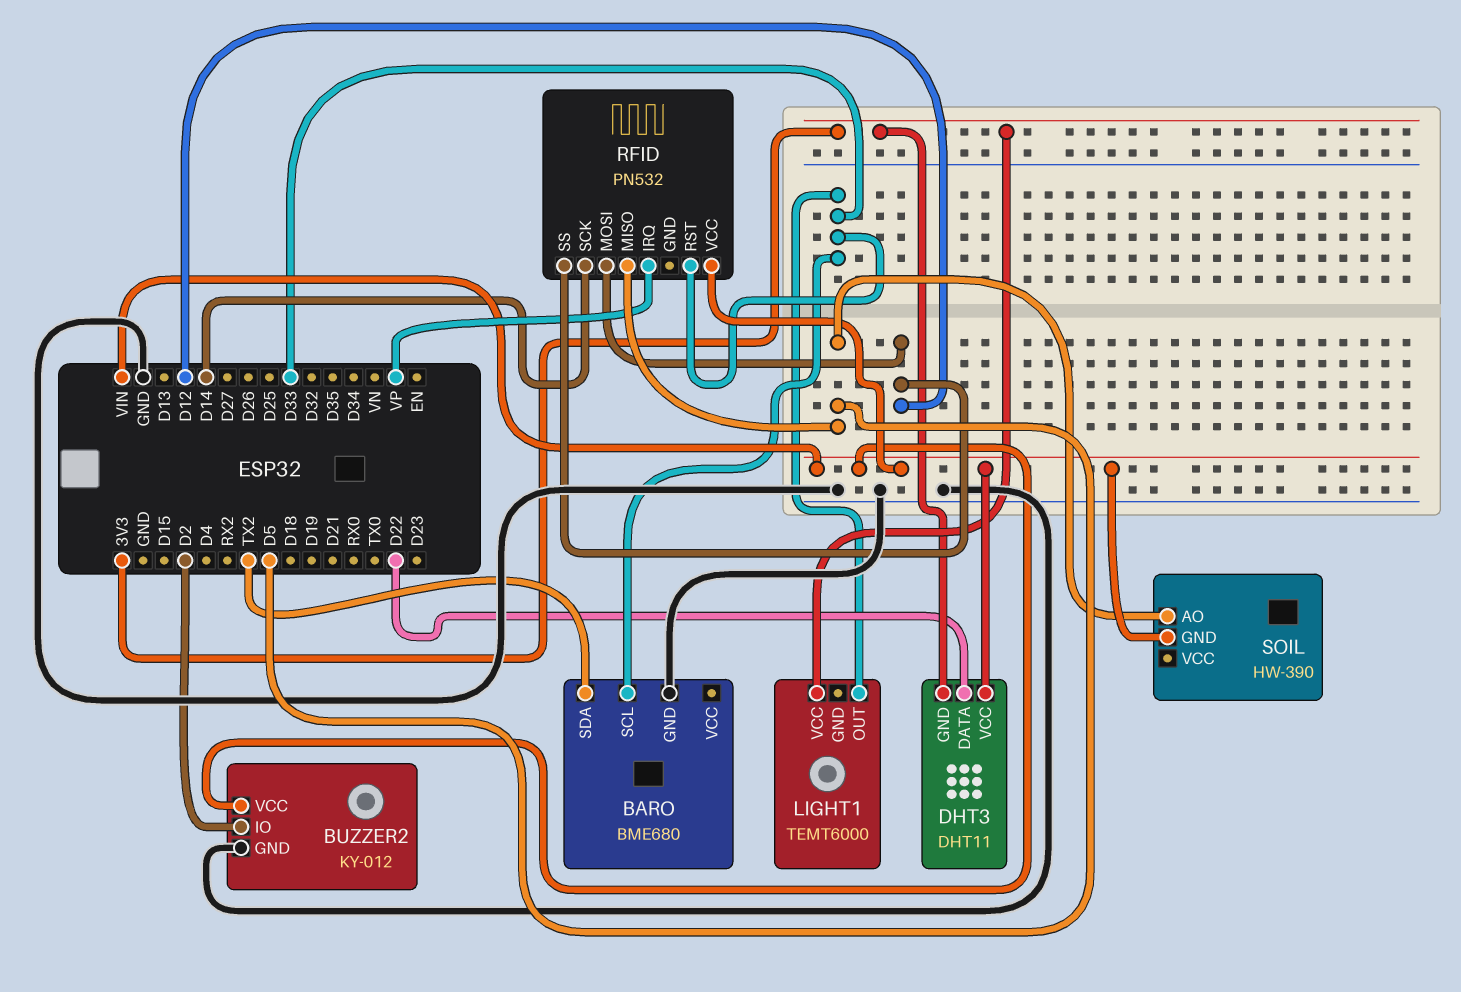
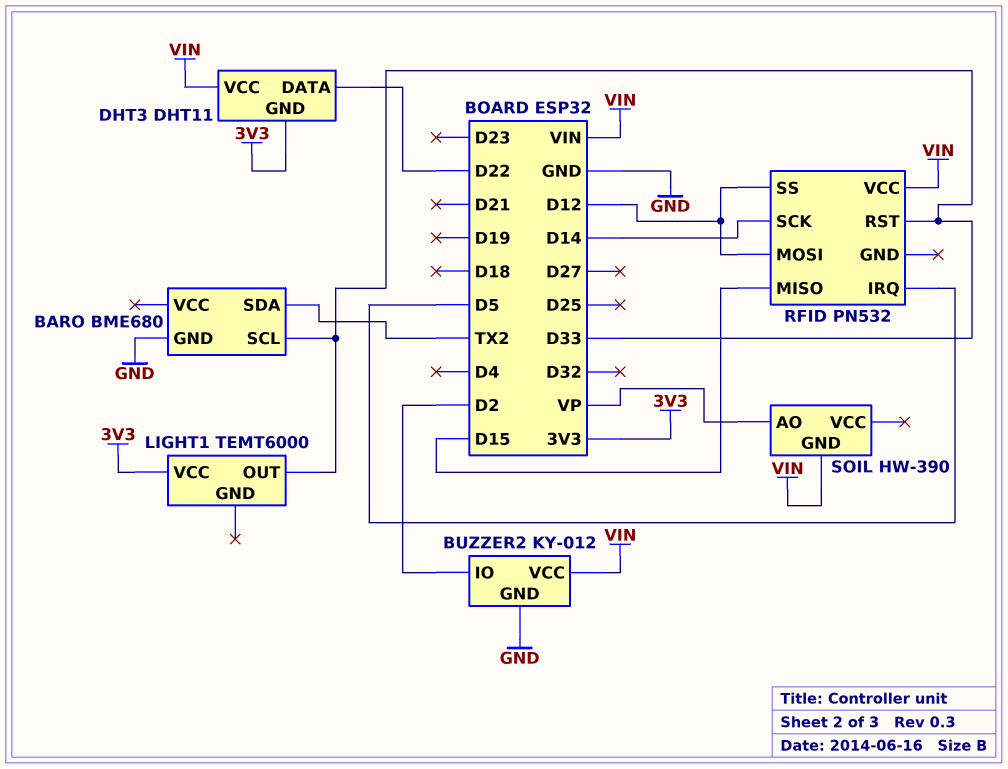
RFID pin IRQ: VP -> D5
RFID pin MISO: D5 -> D15
SOIL pin AO: D5 -> VP

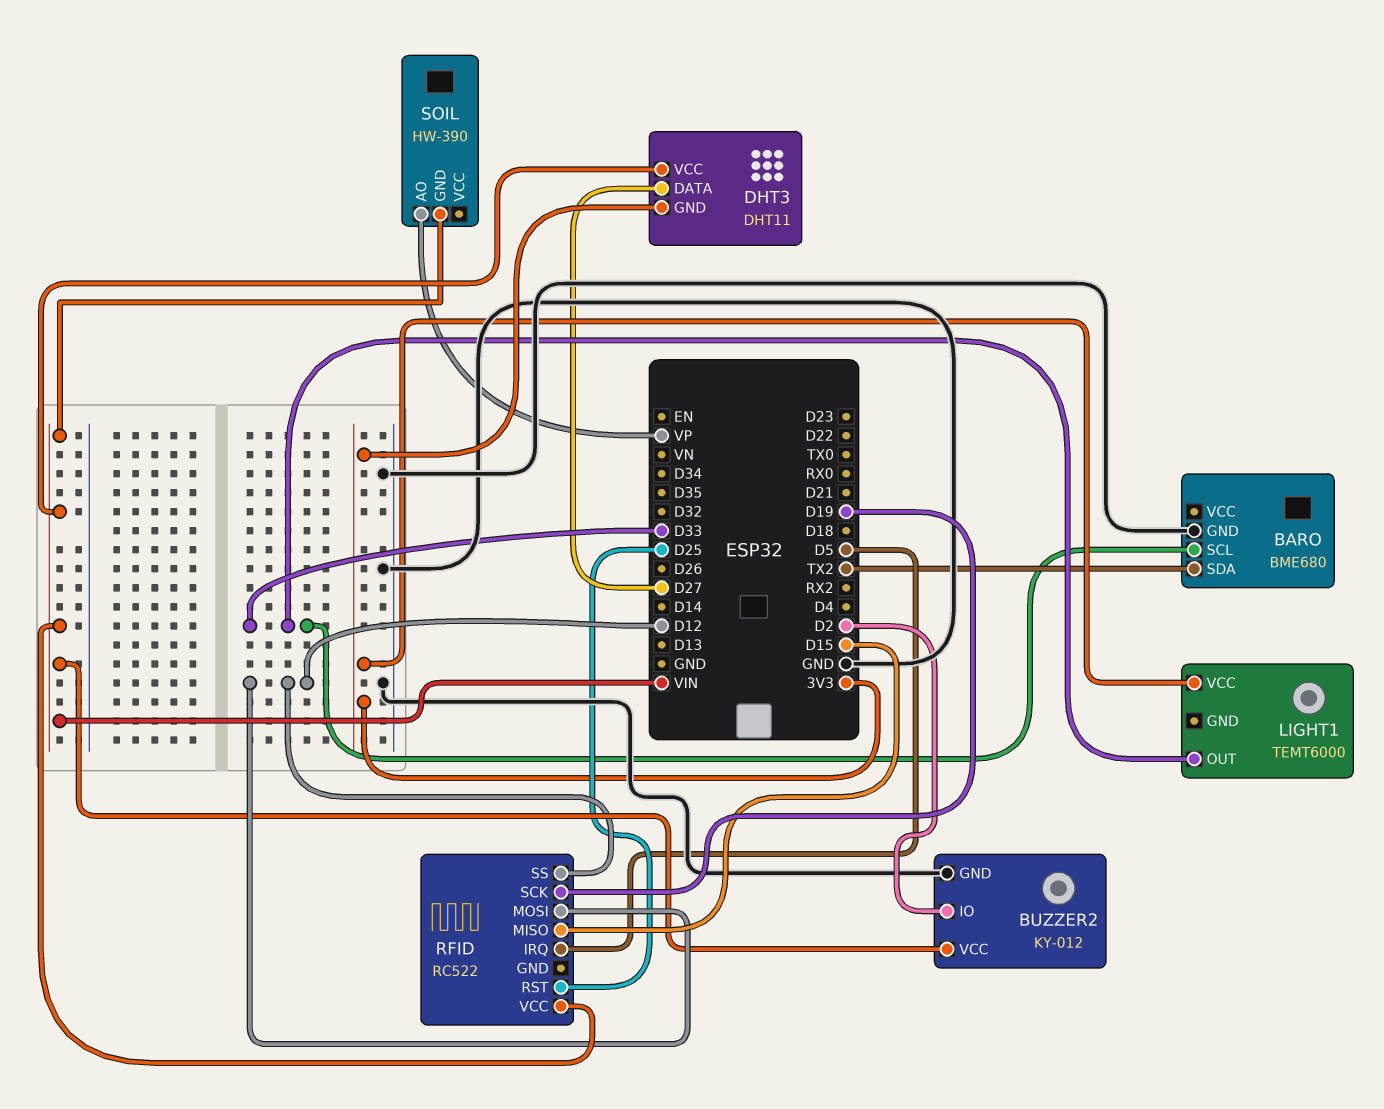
DHT3 pin DATA: D22 -> D27
RFID: PN532 -> RC522
RFID pin RST: D33 -> D25
RFID pin SCK: D14 -> D19

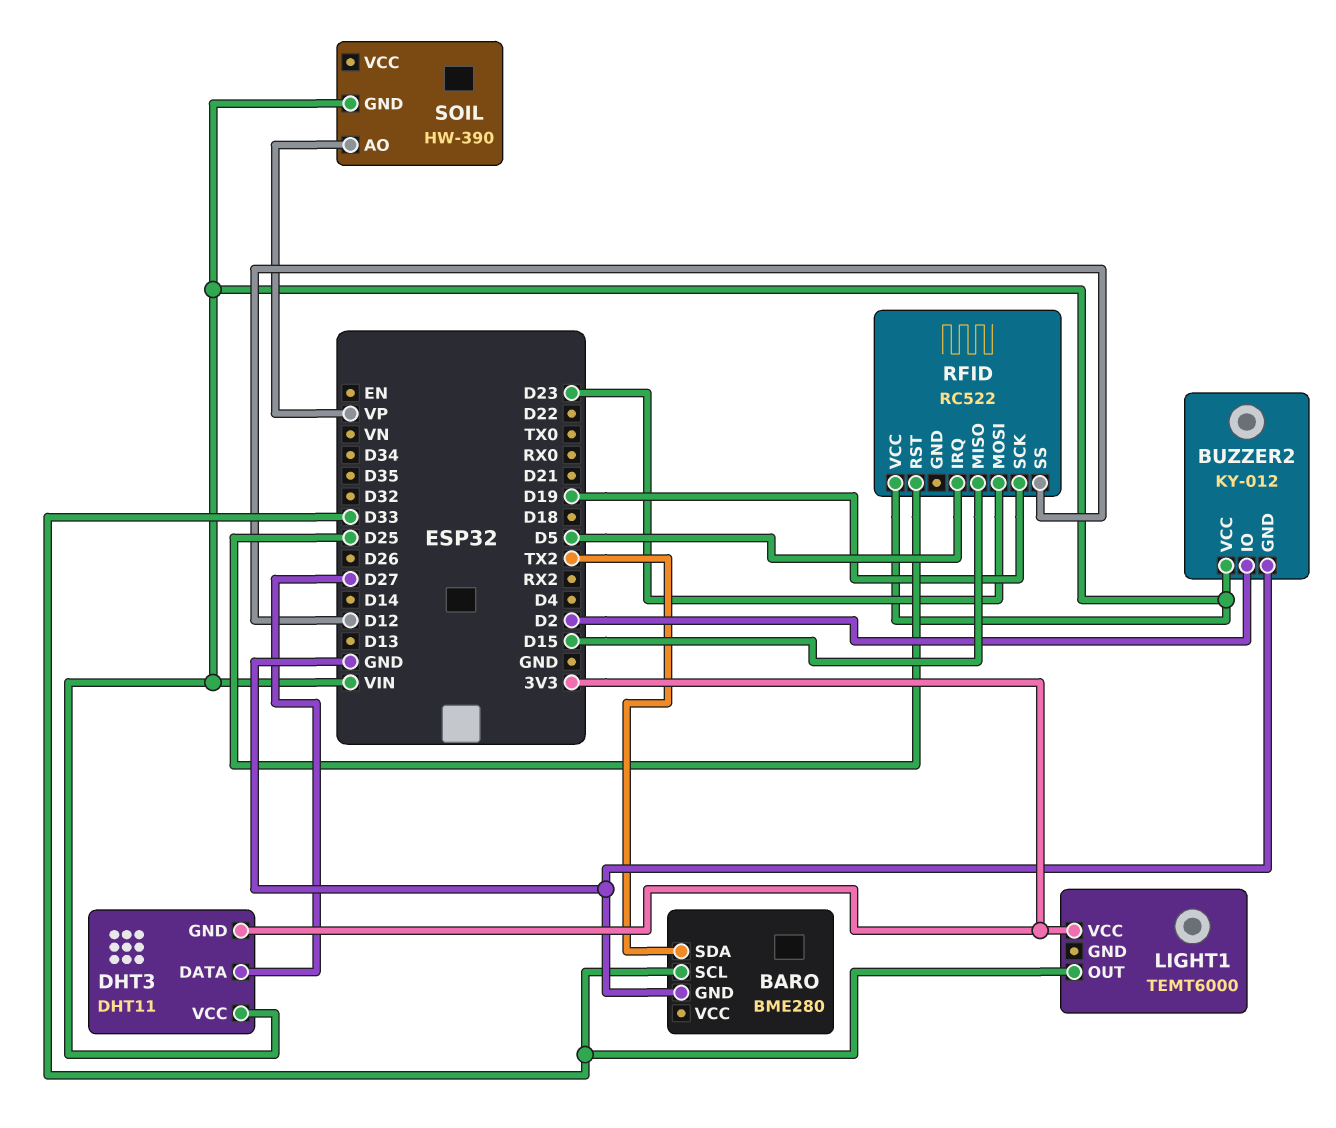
BARO: BME680 -> BME280
RFID pin MOSI: D12 -> D23

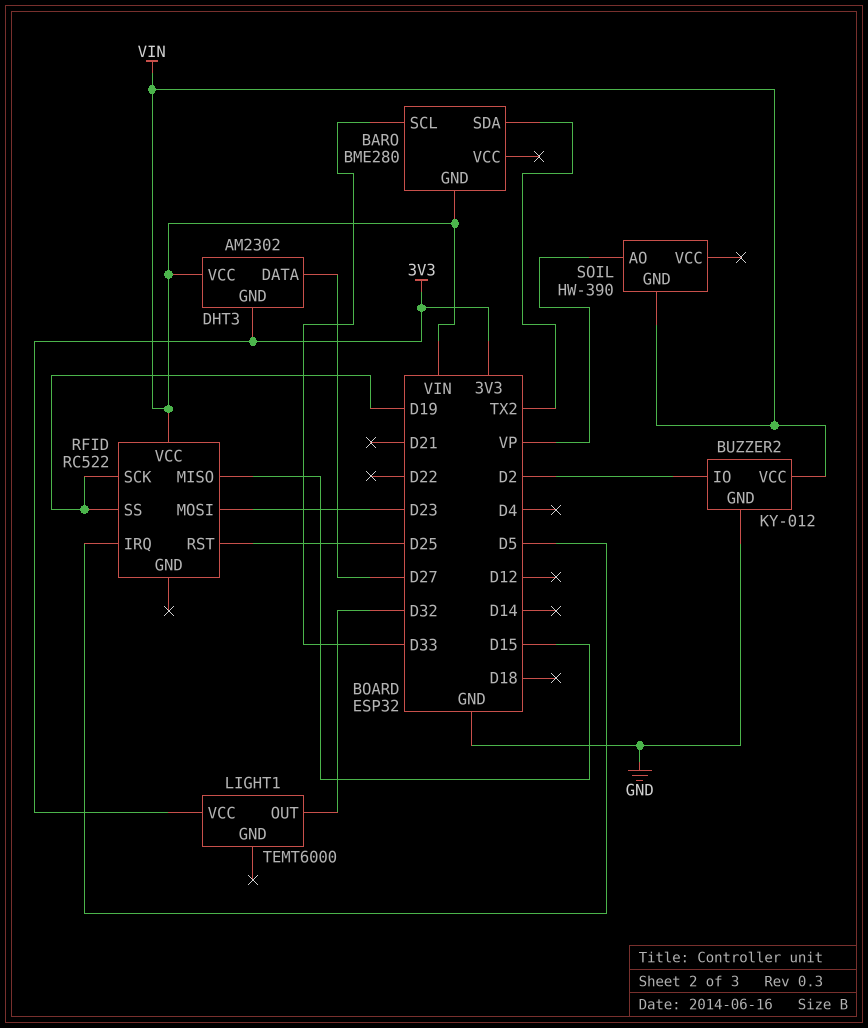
BARO pin GND: GND -> VIN
DHT3: DHT11 -> AM2302
LIGHT1 pin OUT: D33 -> D32
RFID pin SS: D12 -> D19

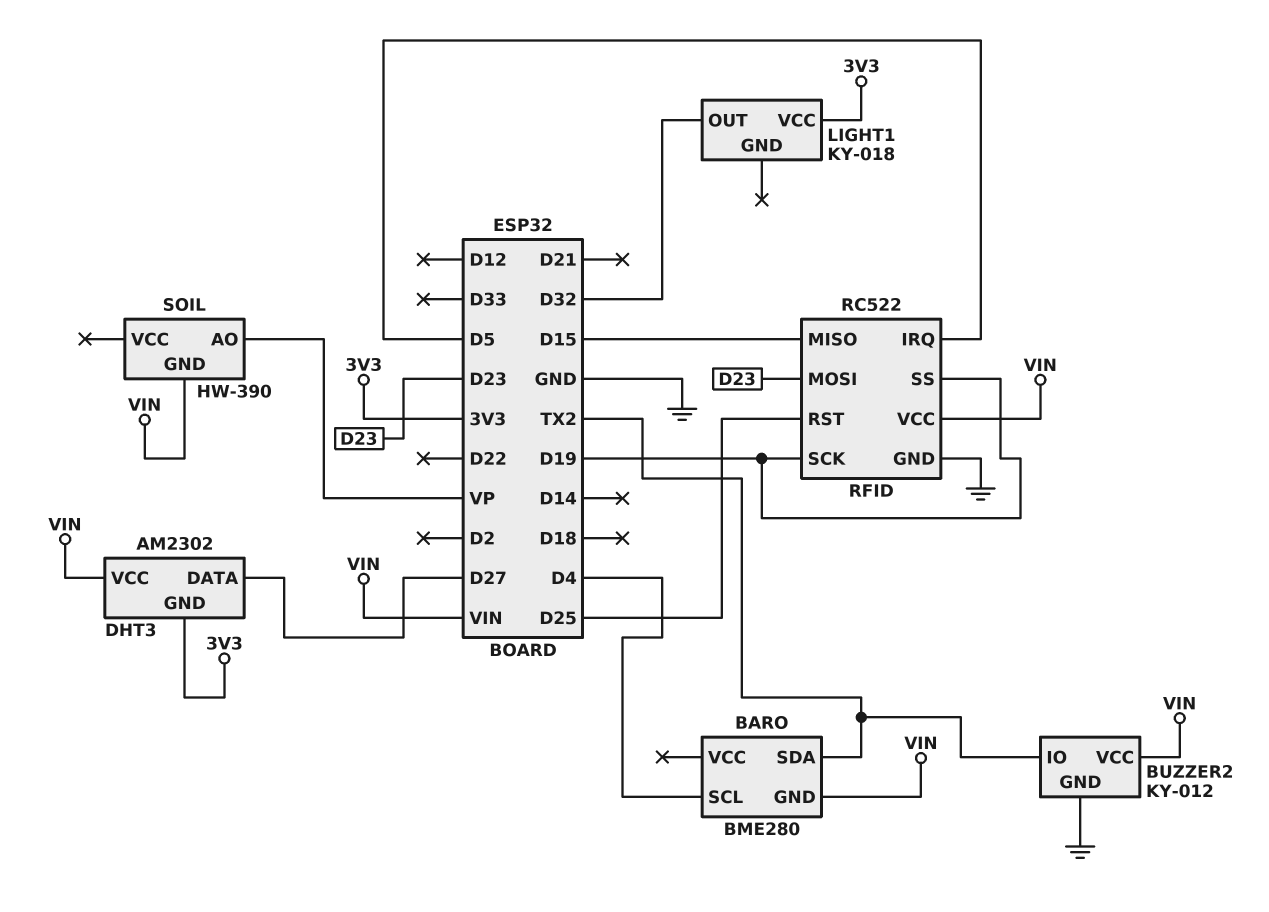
BARO pin SCL: D33 -> D4
BUZZER2 pin IO: D2 -> TX2
LIGHT1: TEMT6000 -> KY-018
RFID pin GND: none -> GND

